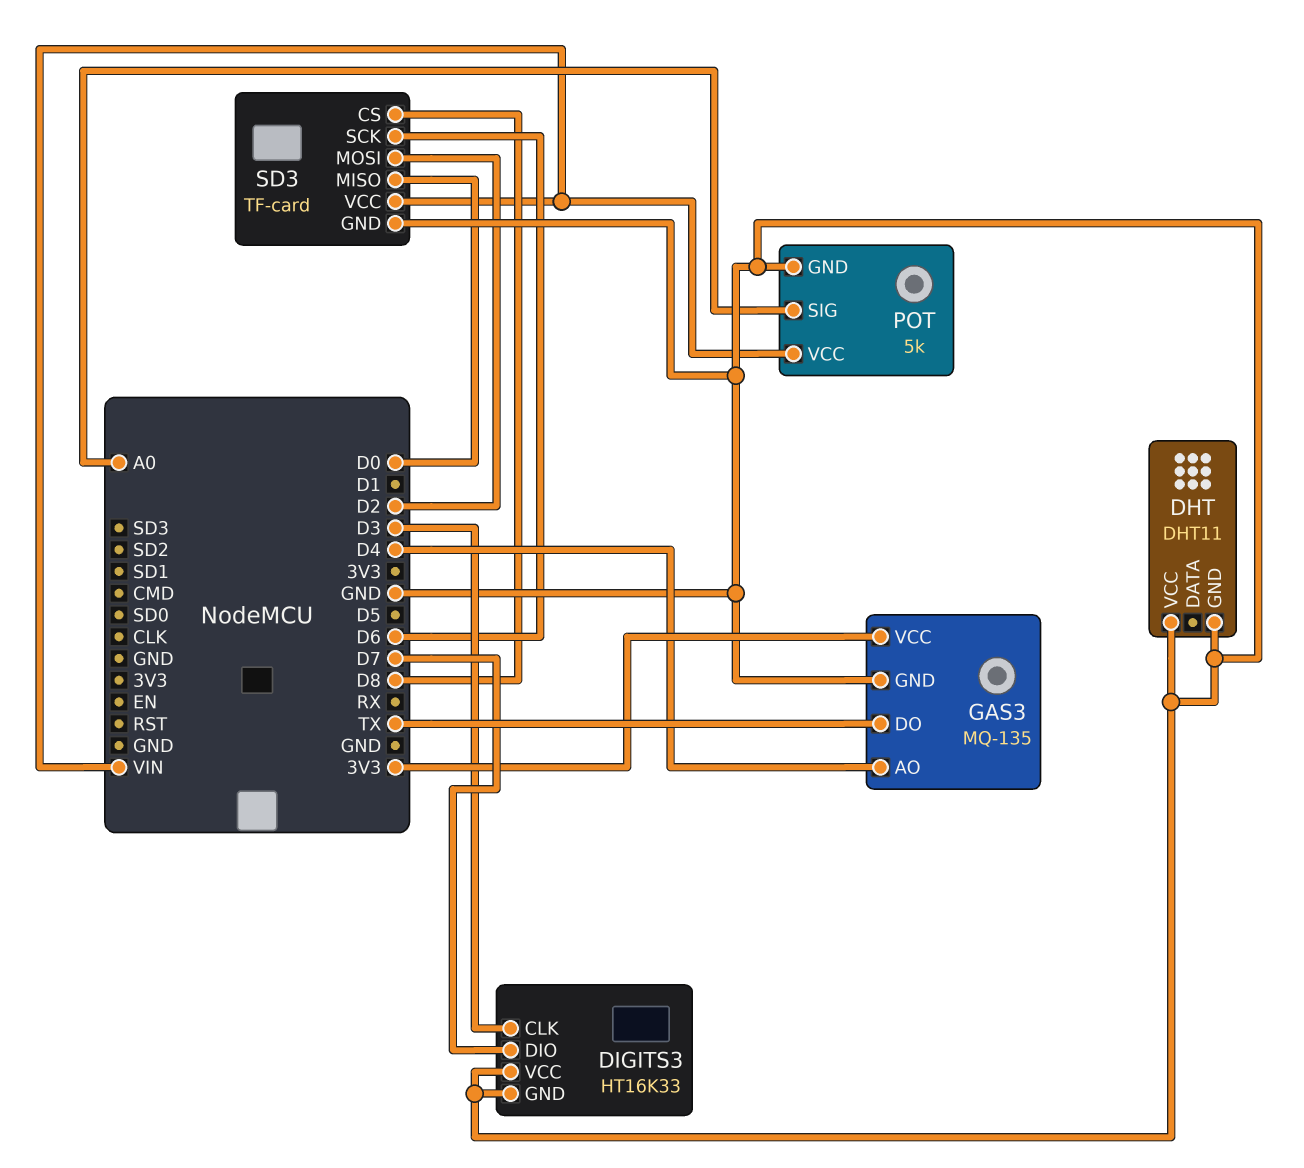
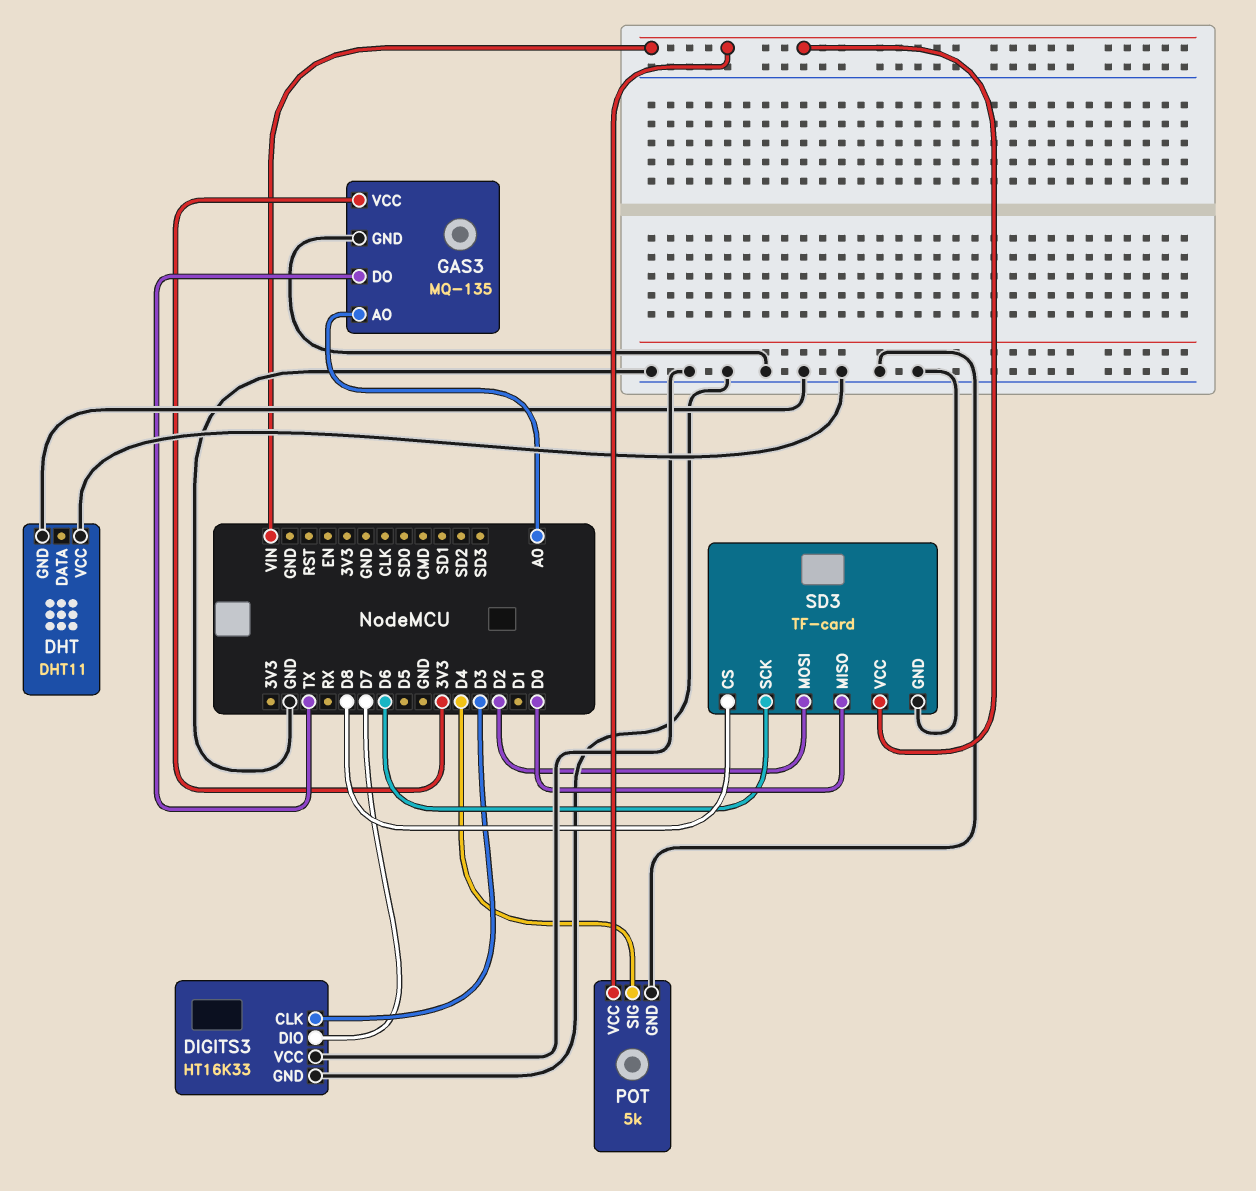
GAS3 pin AO: D4 -> A0
POT pin SIG: A0 -> D4

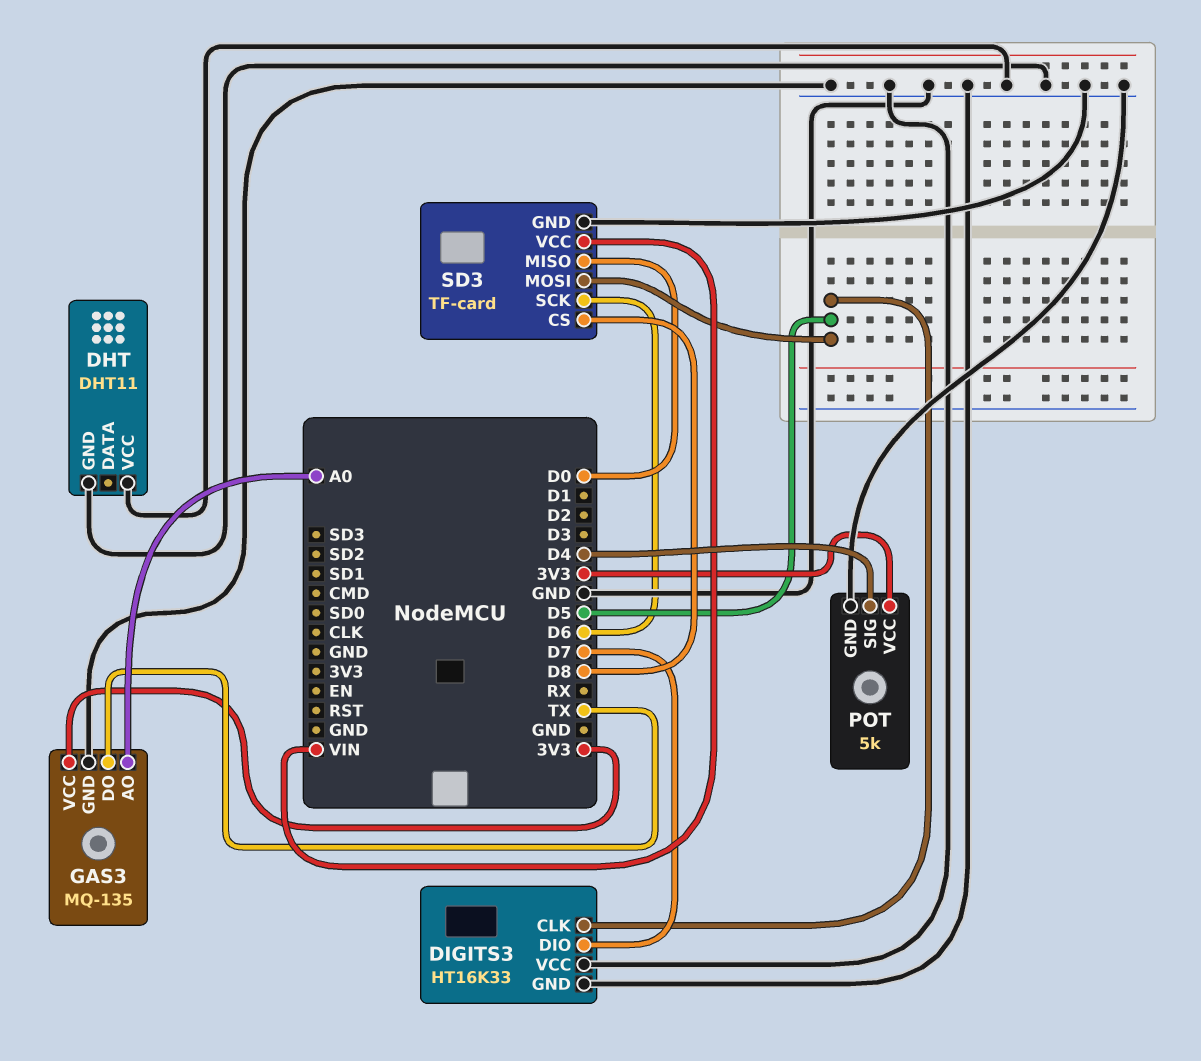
DIGITS3 pin CLK: D3 -> D5
POT pin VCC: VIN -> 3V3
SD3 pin MOSI: D2 -> D5

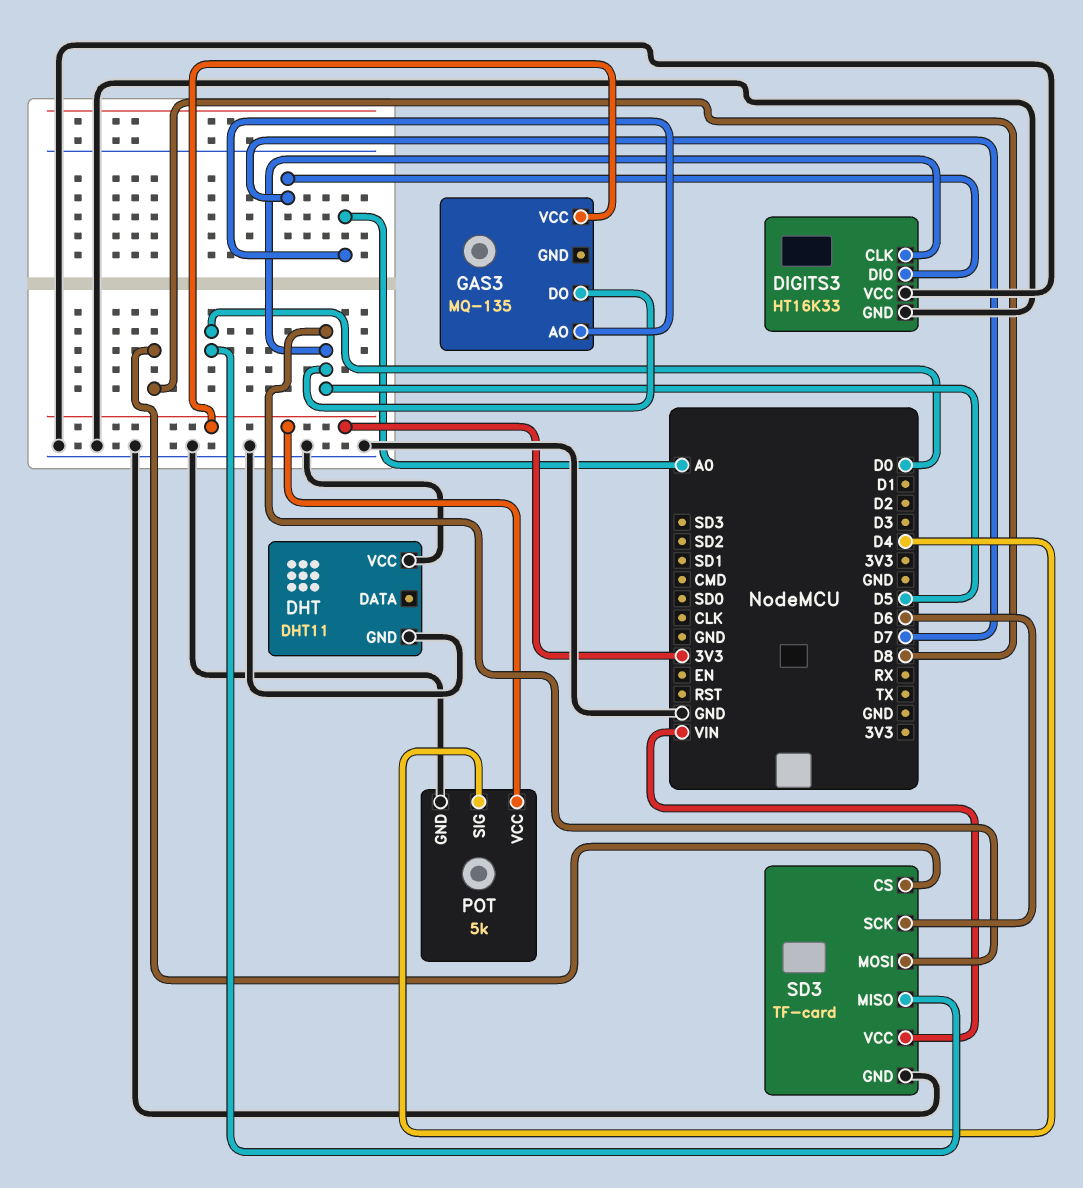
GAS3 pin DO: TX -> D5
GAS3 pin GND: GND -> none

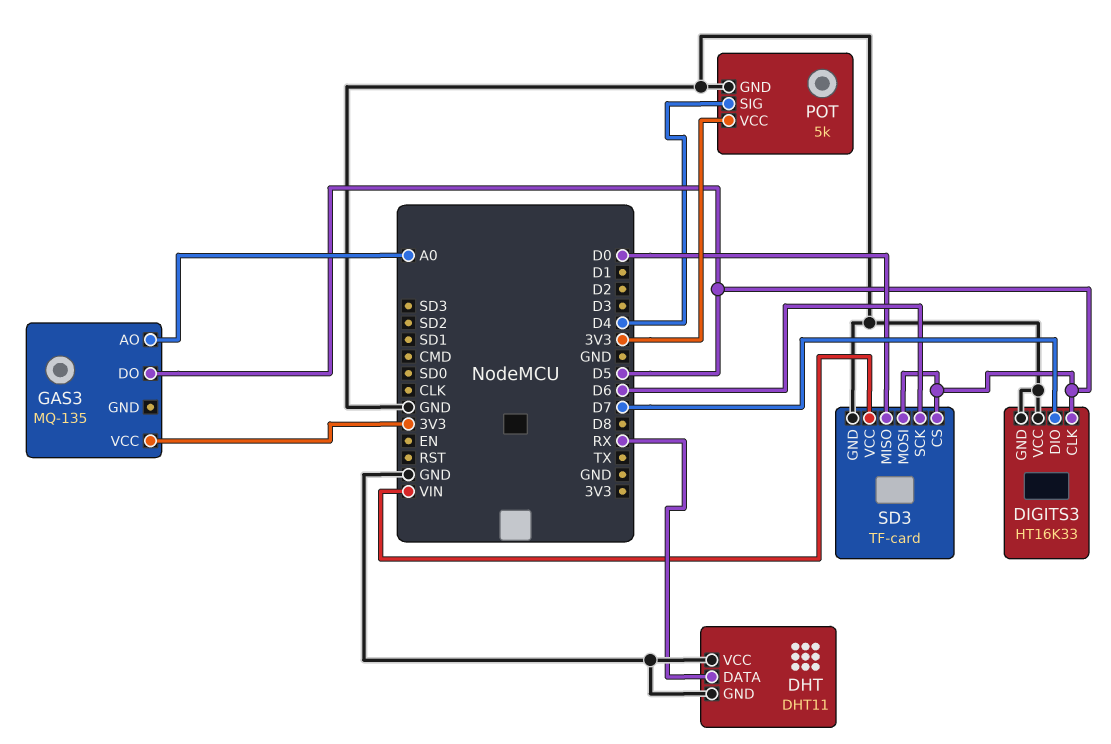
DHT pin DATA: none -> RX
SD3 pin CS: D8 -> D5

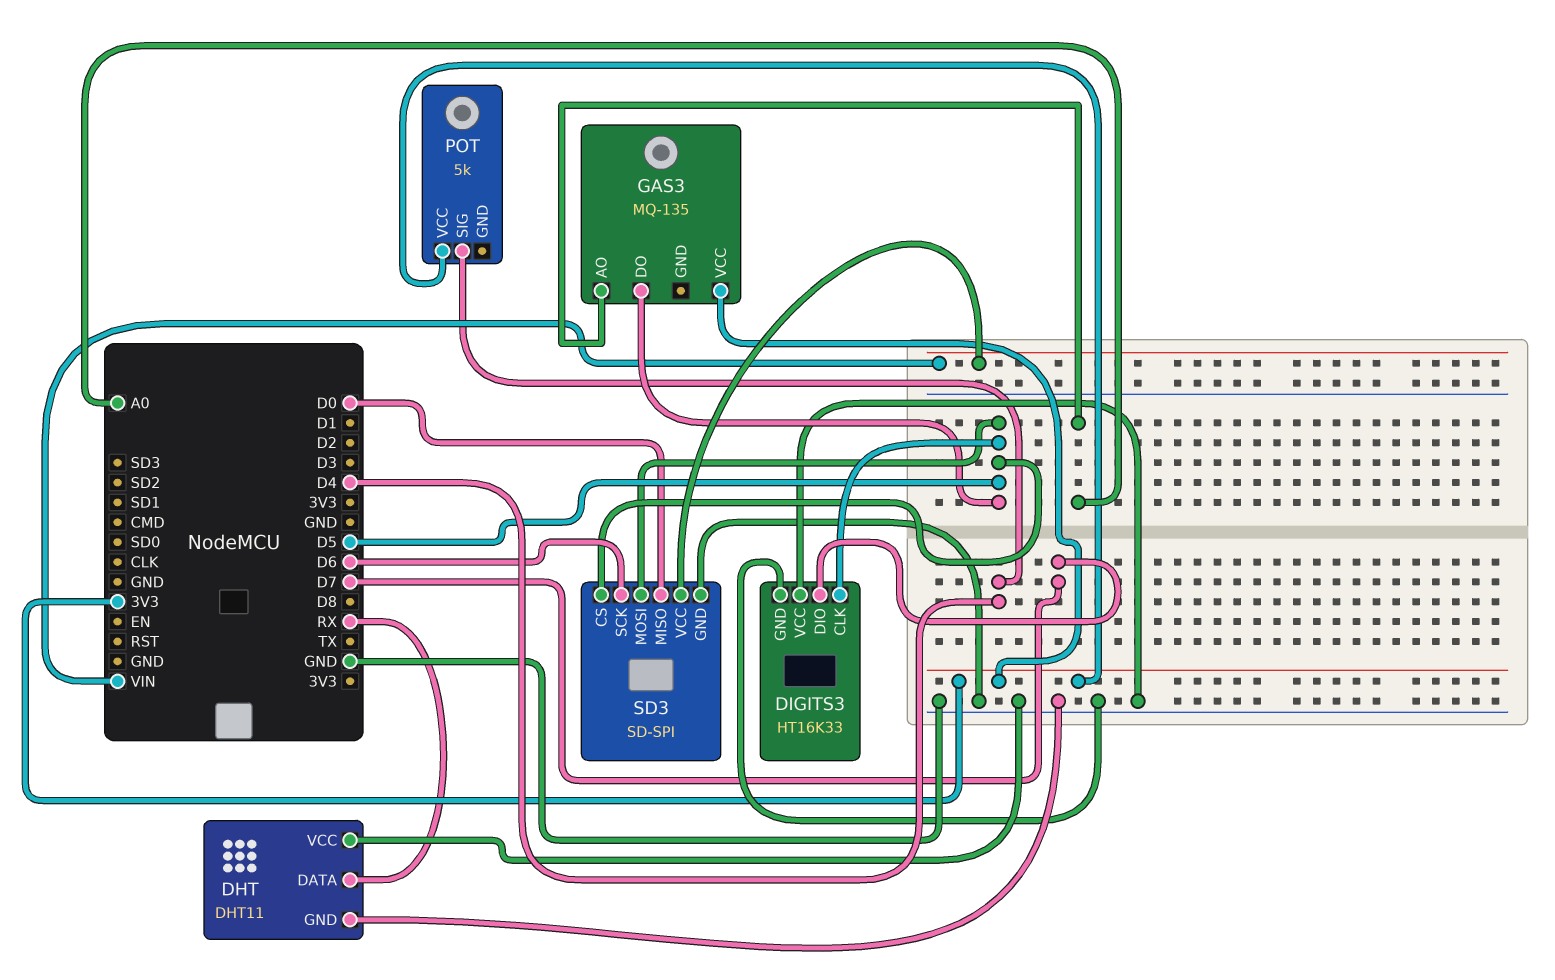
POT pin GND: GND -> none
SD3: TF-card -> SD-SPI

